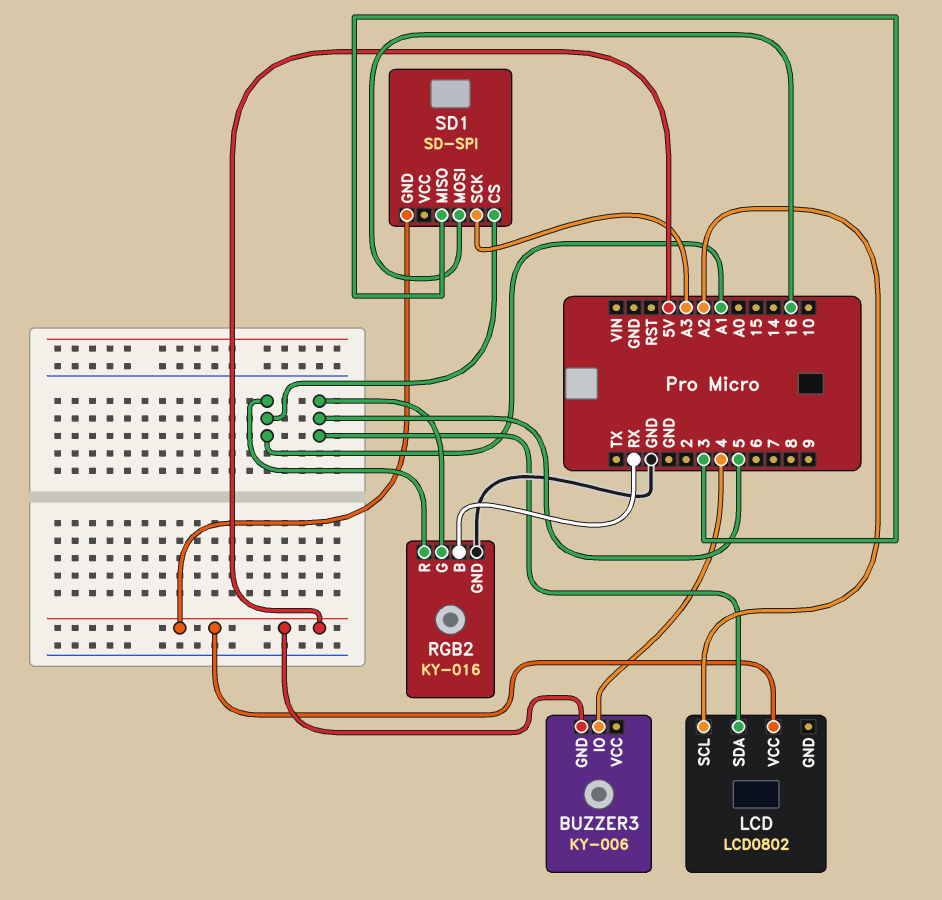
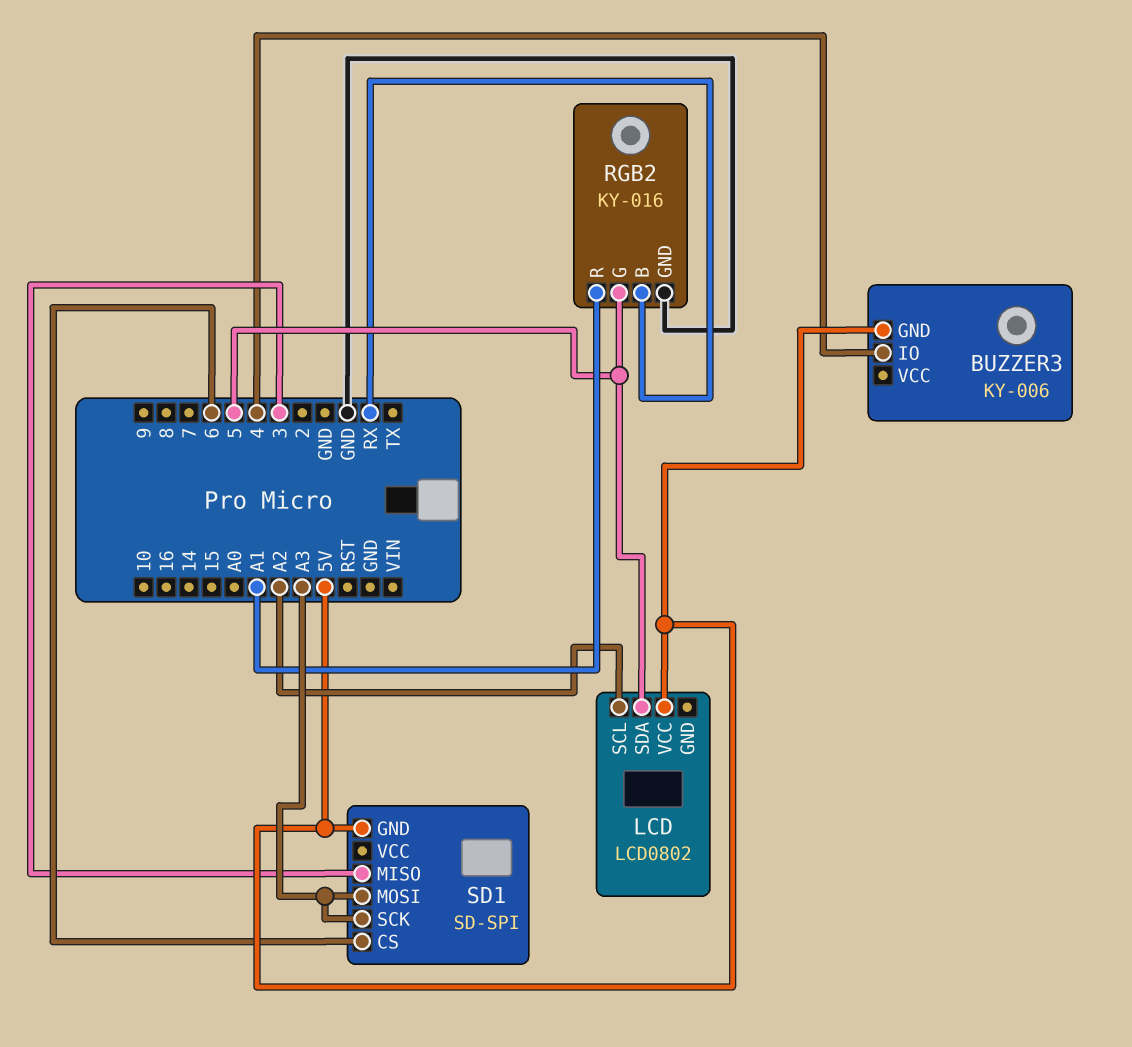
SD1 pin CS: A1 -> 6
SD1 pin MOSI: 16 -> A3

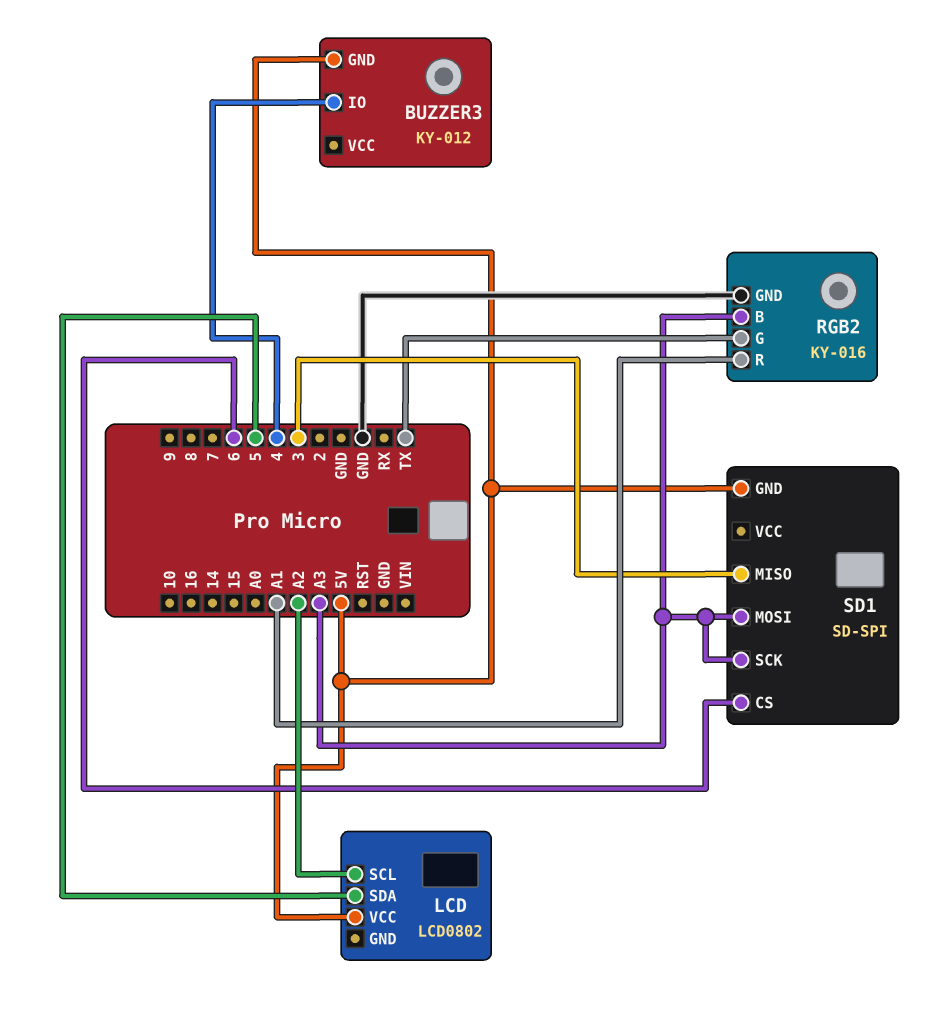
BUZZER3: KY-006 -> KY-012
RGB2 pin B: RX -> A3
RGB2 pin G: 5 -> TX

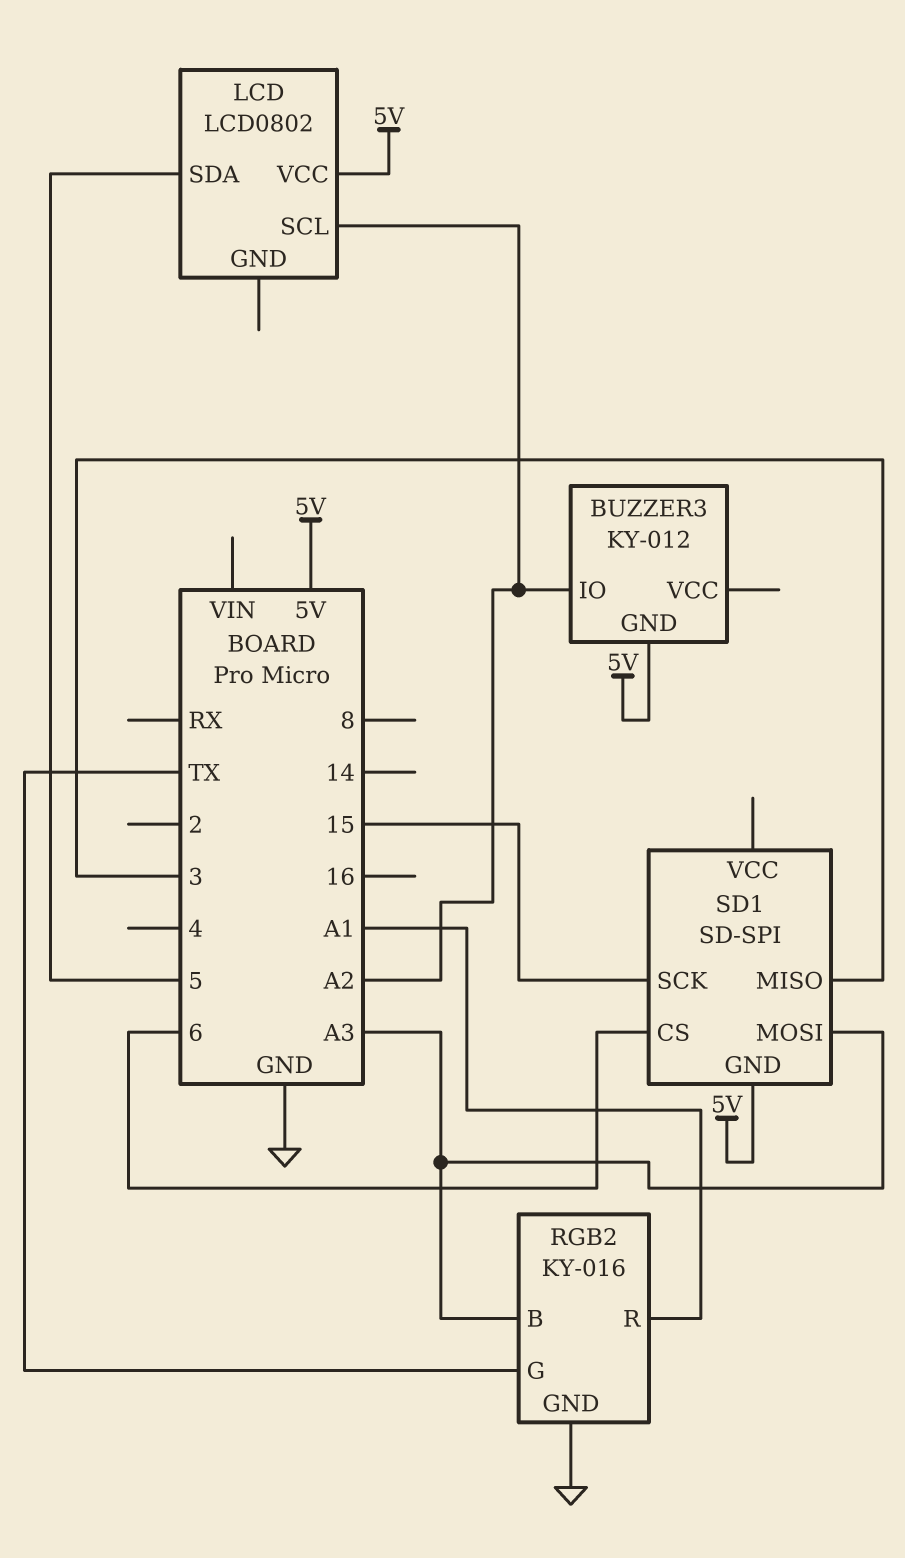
BUZZER3 pin IO: 4 -> A2
SD1 pin SCK: A3 -> 15

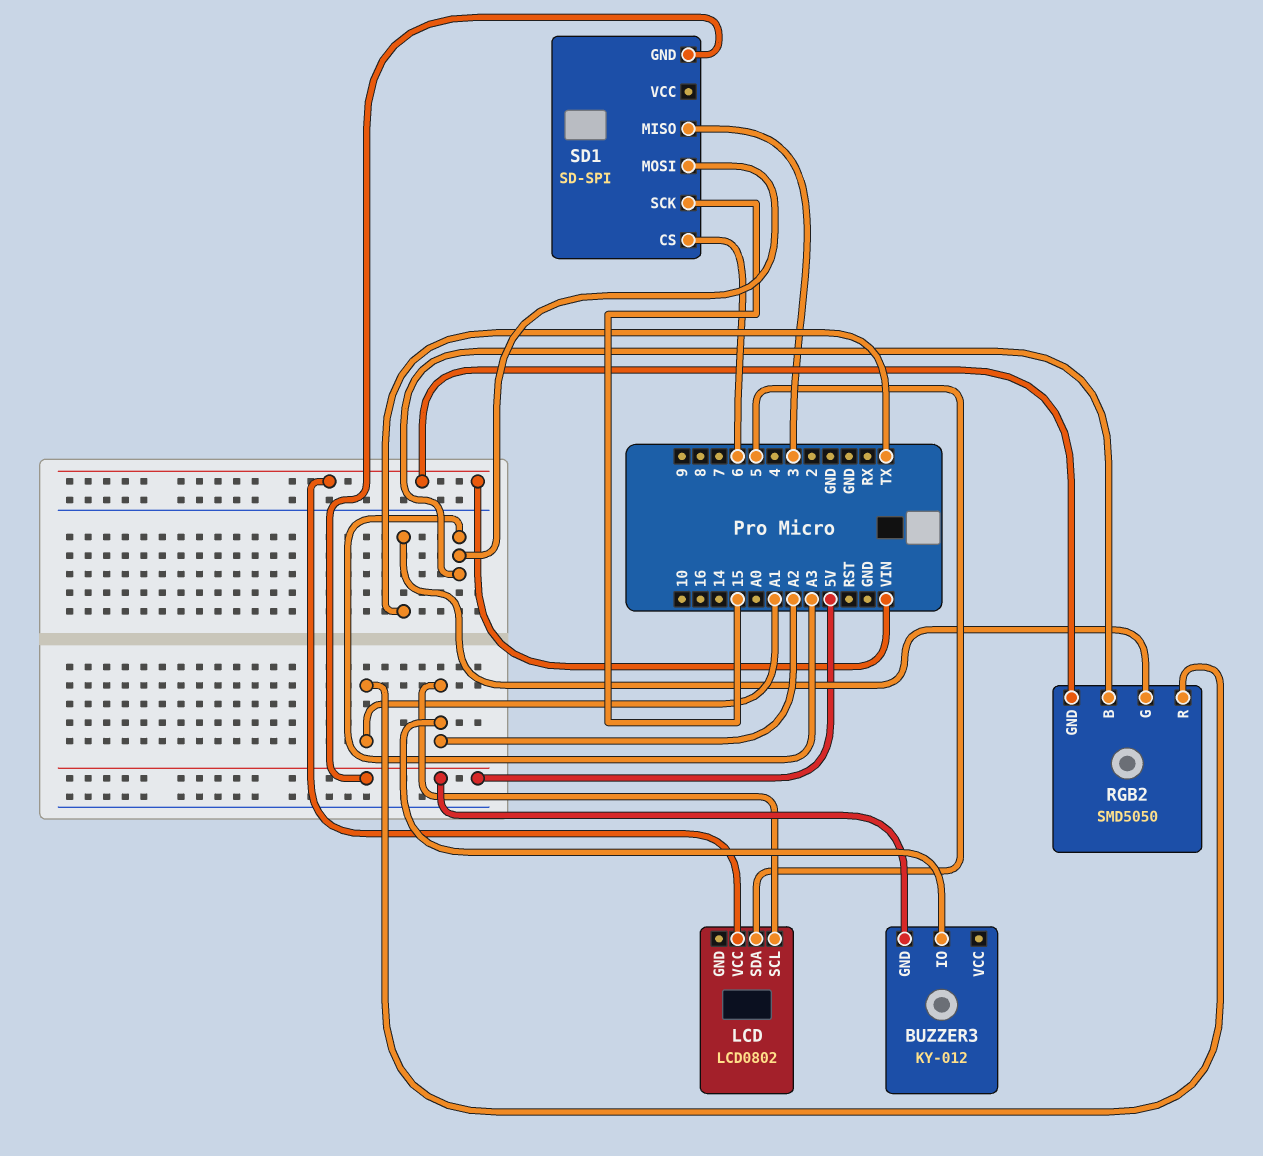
LCD pin VCC: 5V -> VIN
RGB2: KY-016 -> SMD5050
RGB2 pin GND: GND -> VIN

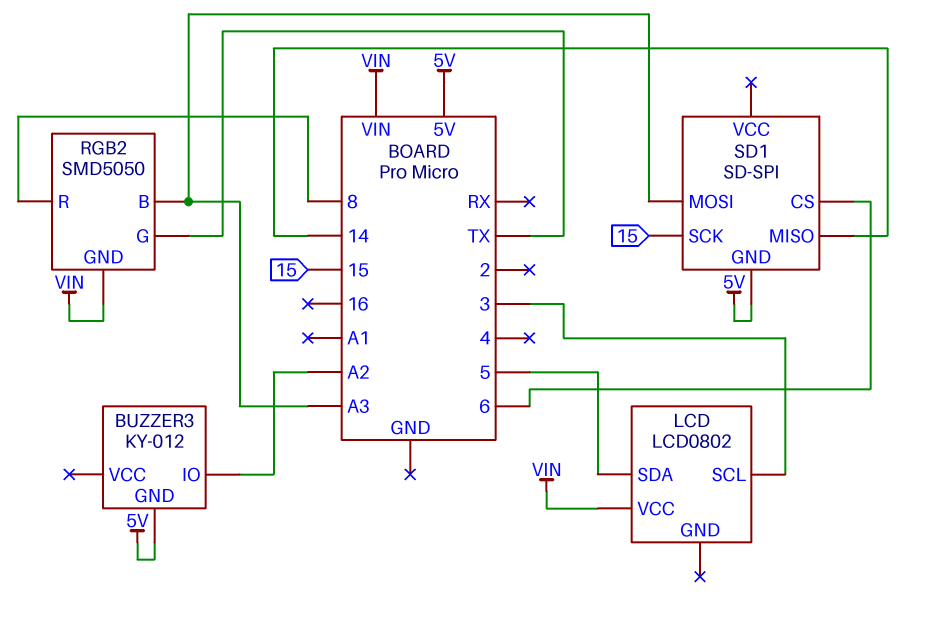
LCD pin SCL: A2 -> 3
RGB2 pin R: A1 -> 8
SD1 pin MISO: 3 -> 14

